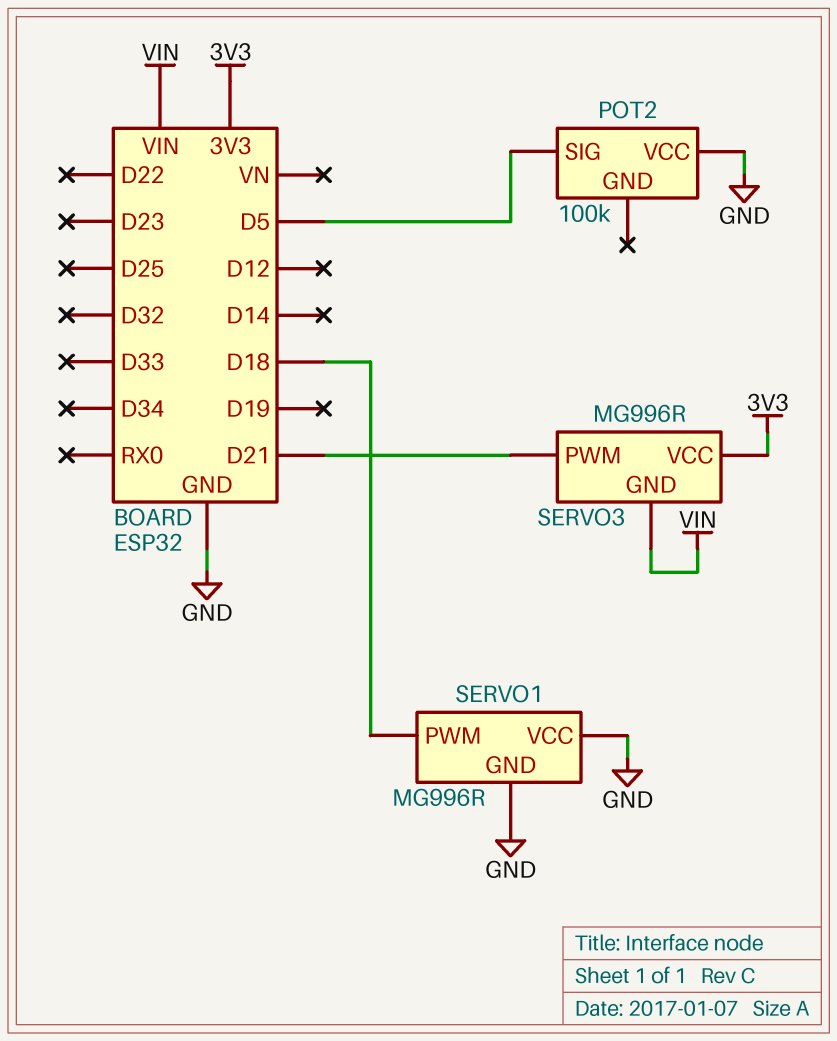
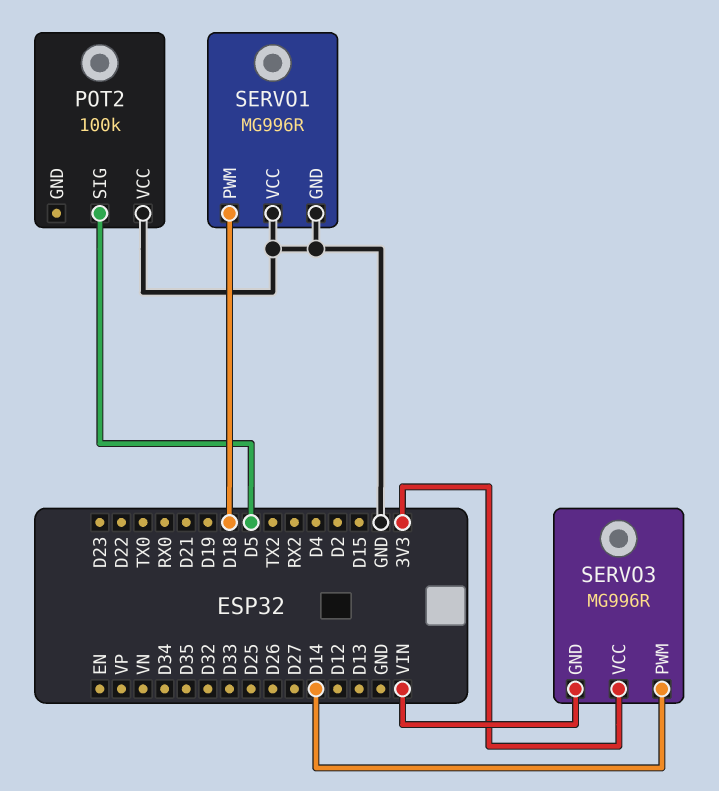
SERVO3 pin PWM: D21 -> D14

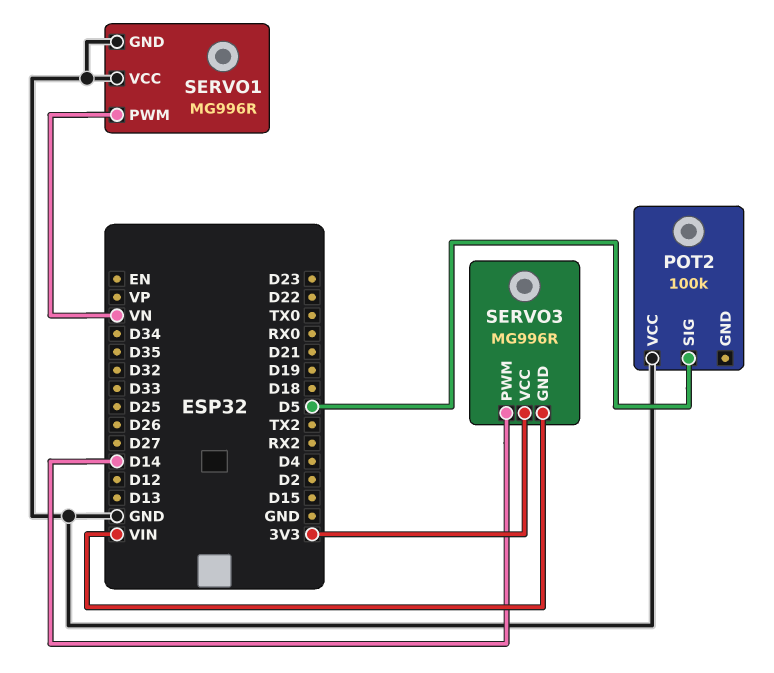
SERVO1 pin PWM: D18 -> VN

